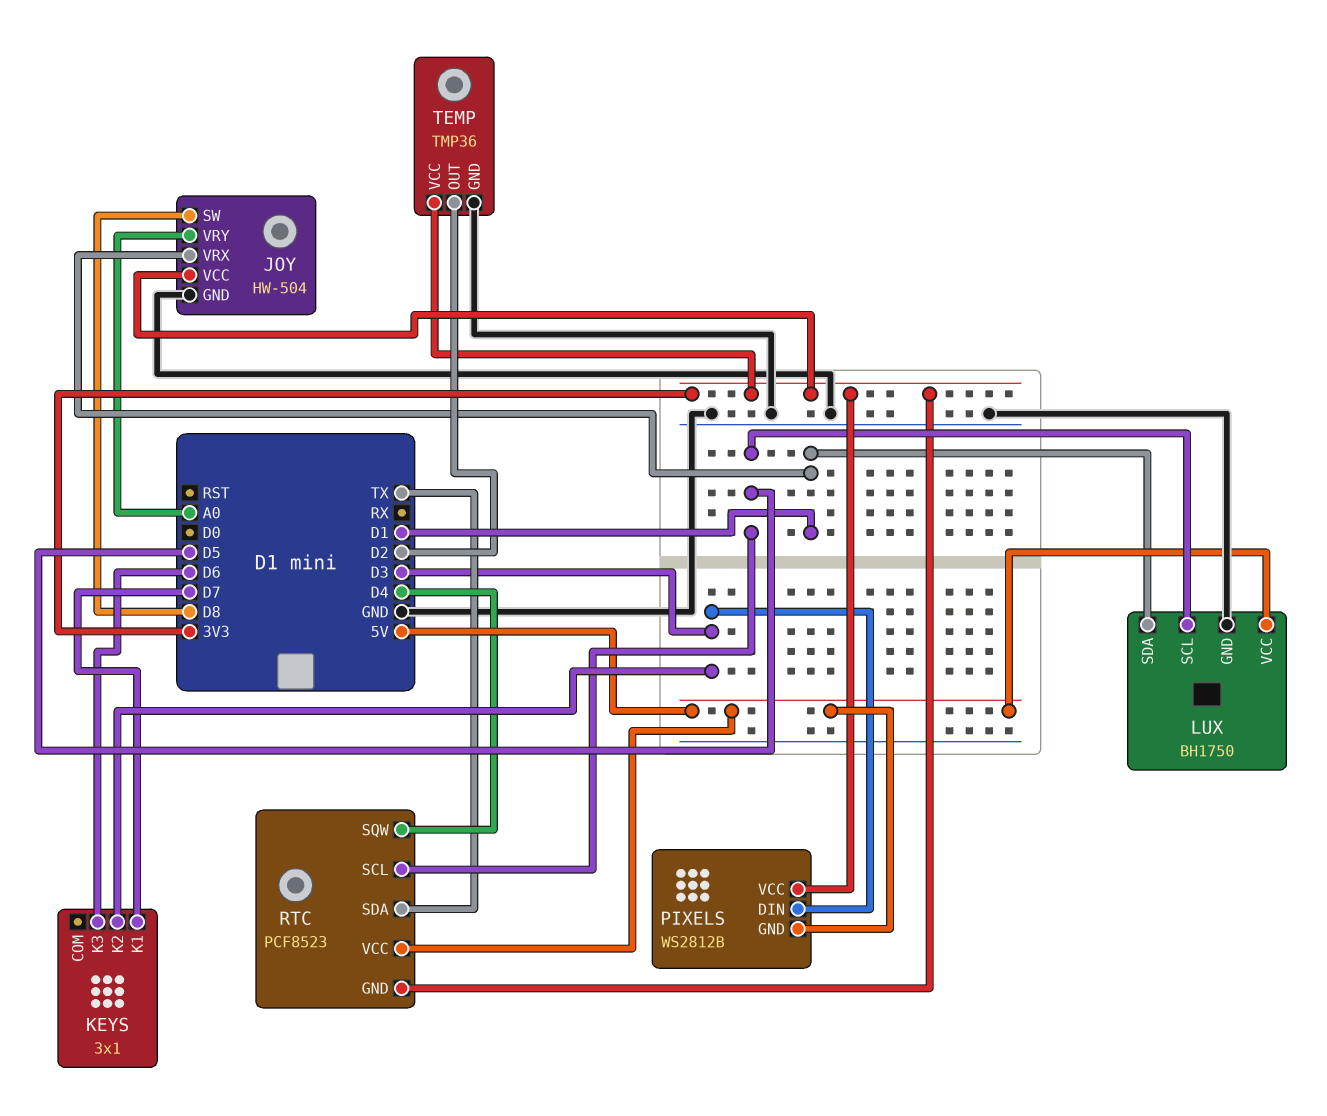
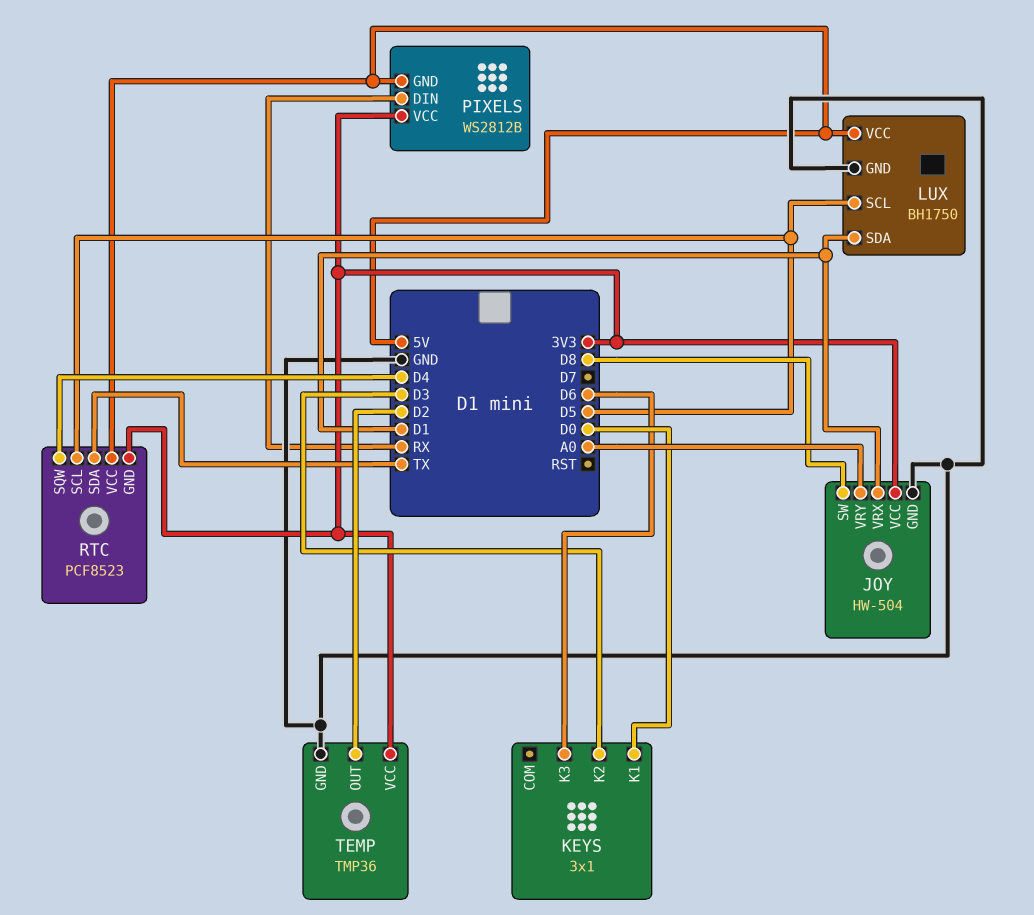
KEYS pin K1: D7 -> D0
PIXELS pin DIN: D3 -> RX

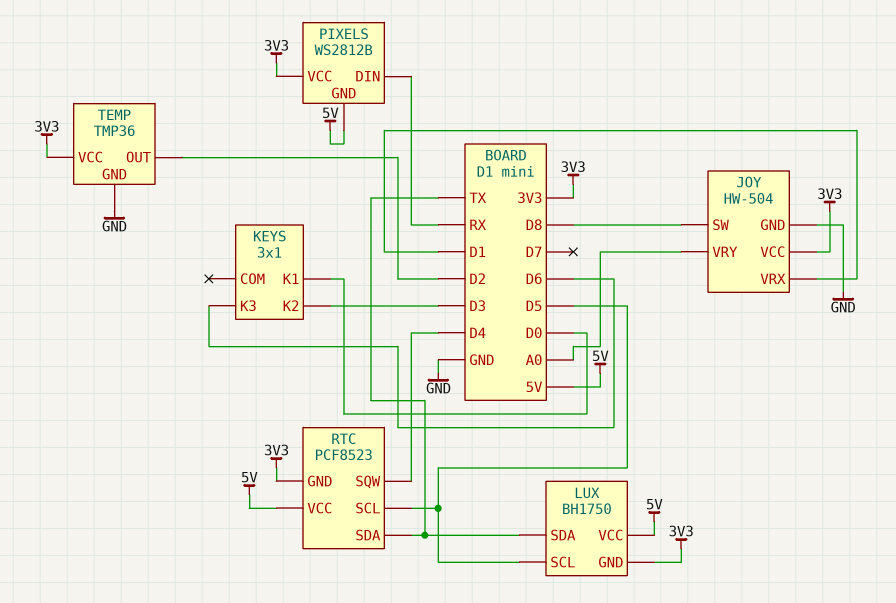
LUX pin GND: GND -> 3V3
LUX pin SDA: D1 -> TX

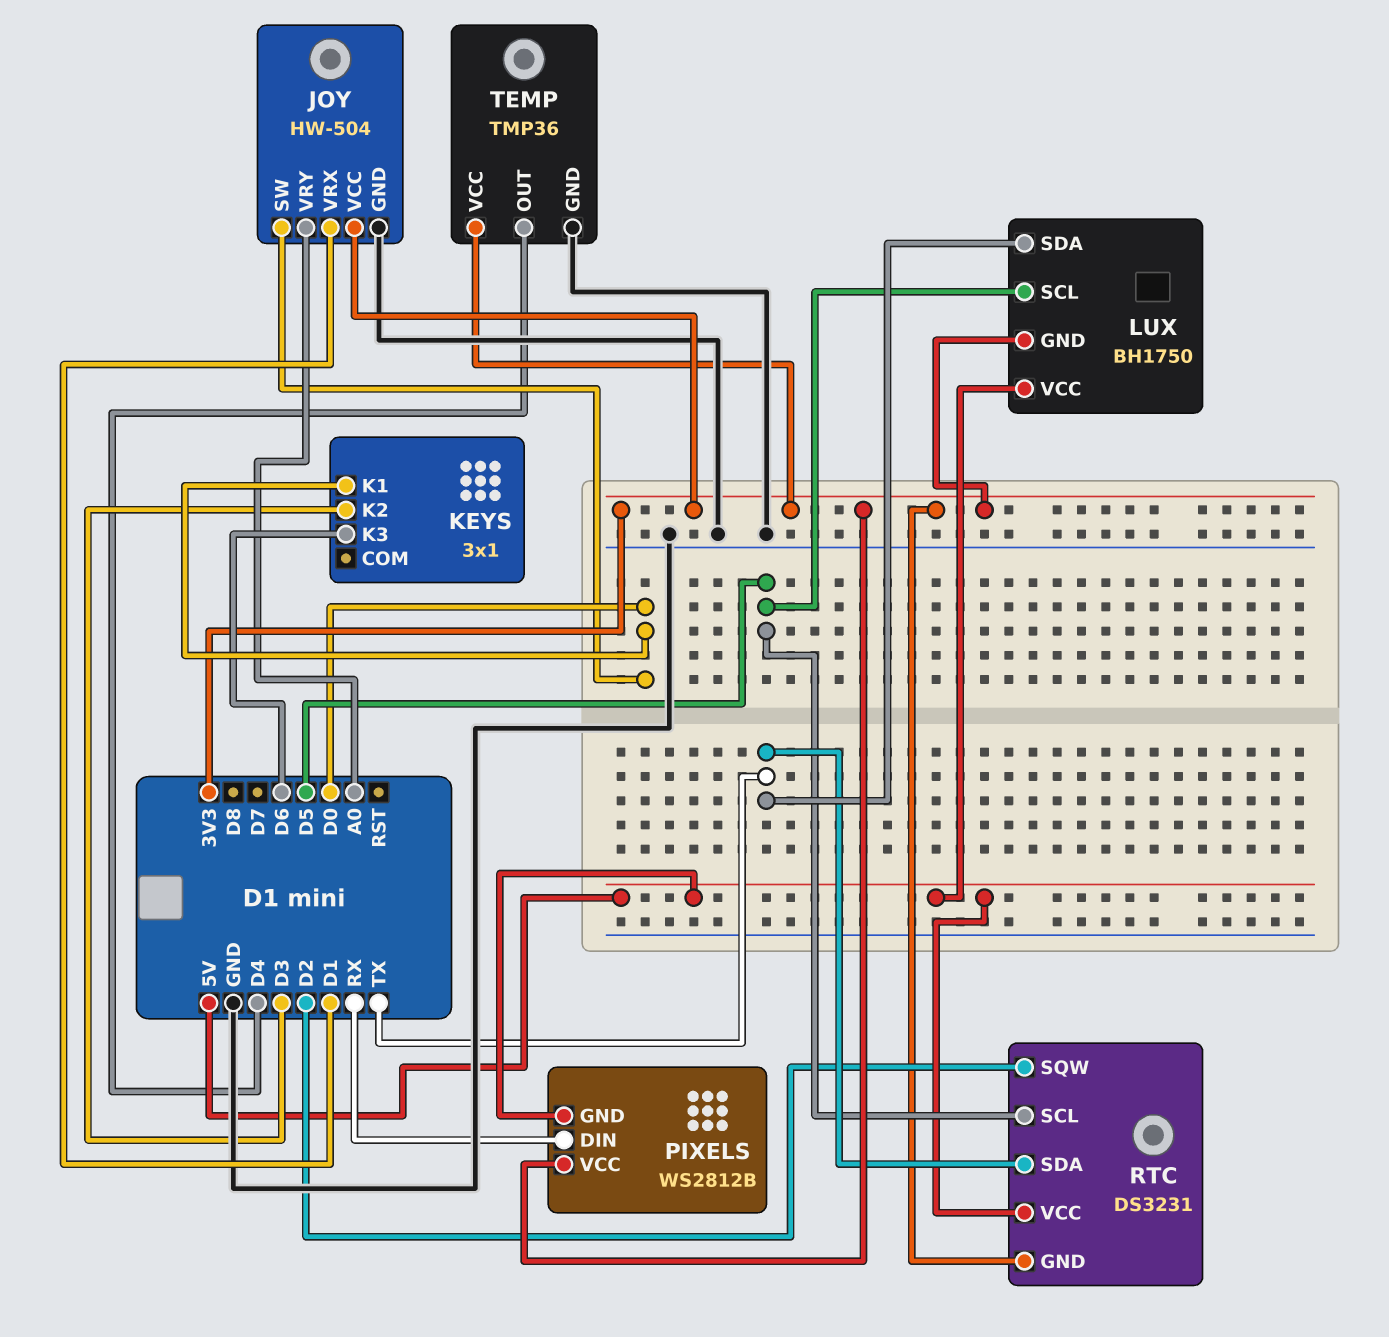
JOY pin SW: D8 -> D0
RTC: PCF8523 -> DS3231
RTC pin SQW: D4 -> D2
TEMP pin OUT: D2 -> D4

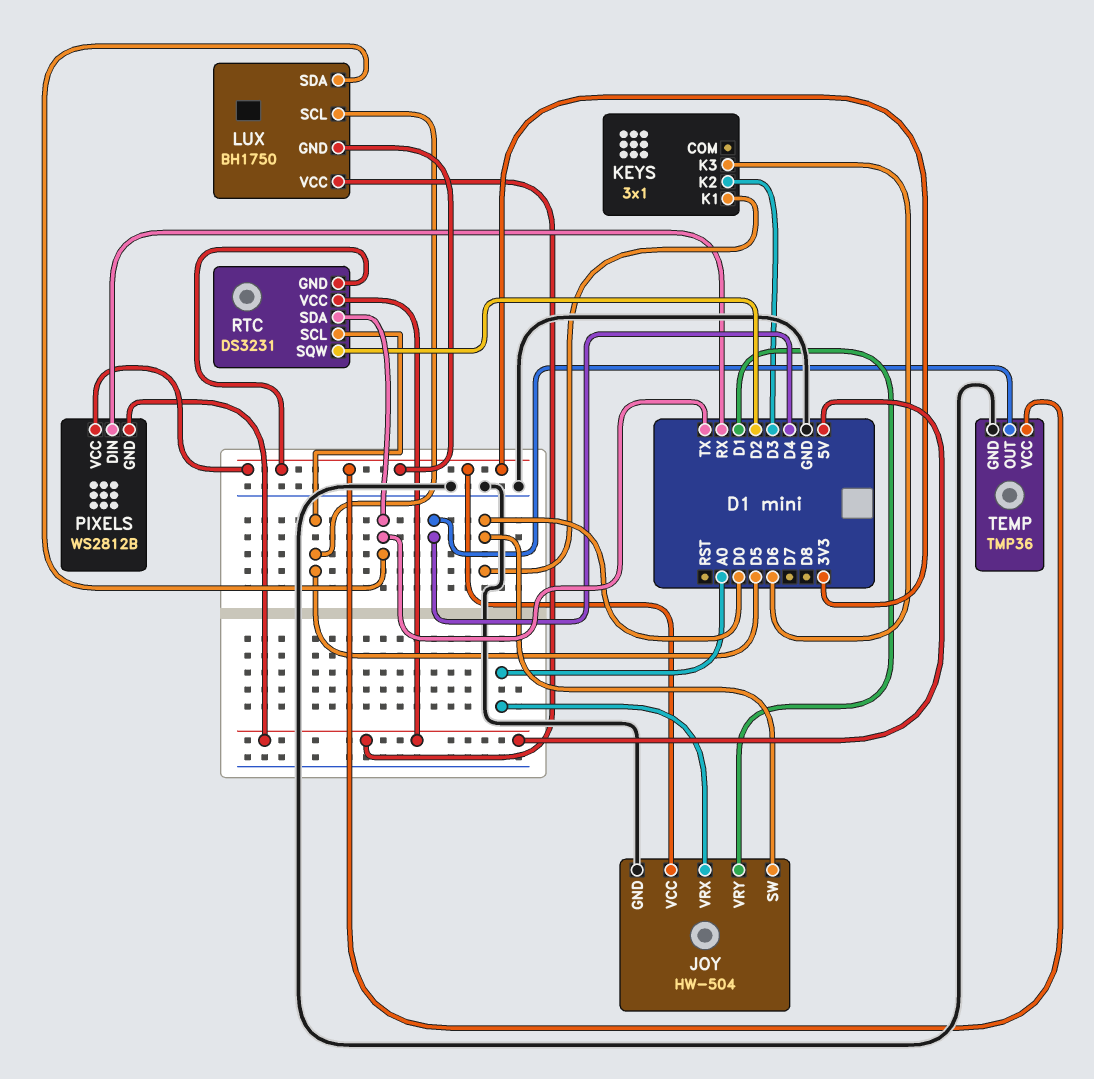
JOY pin VRX: D1 -> A0
JOY pin VRY: A0 -> D1

